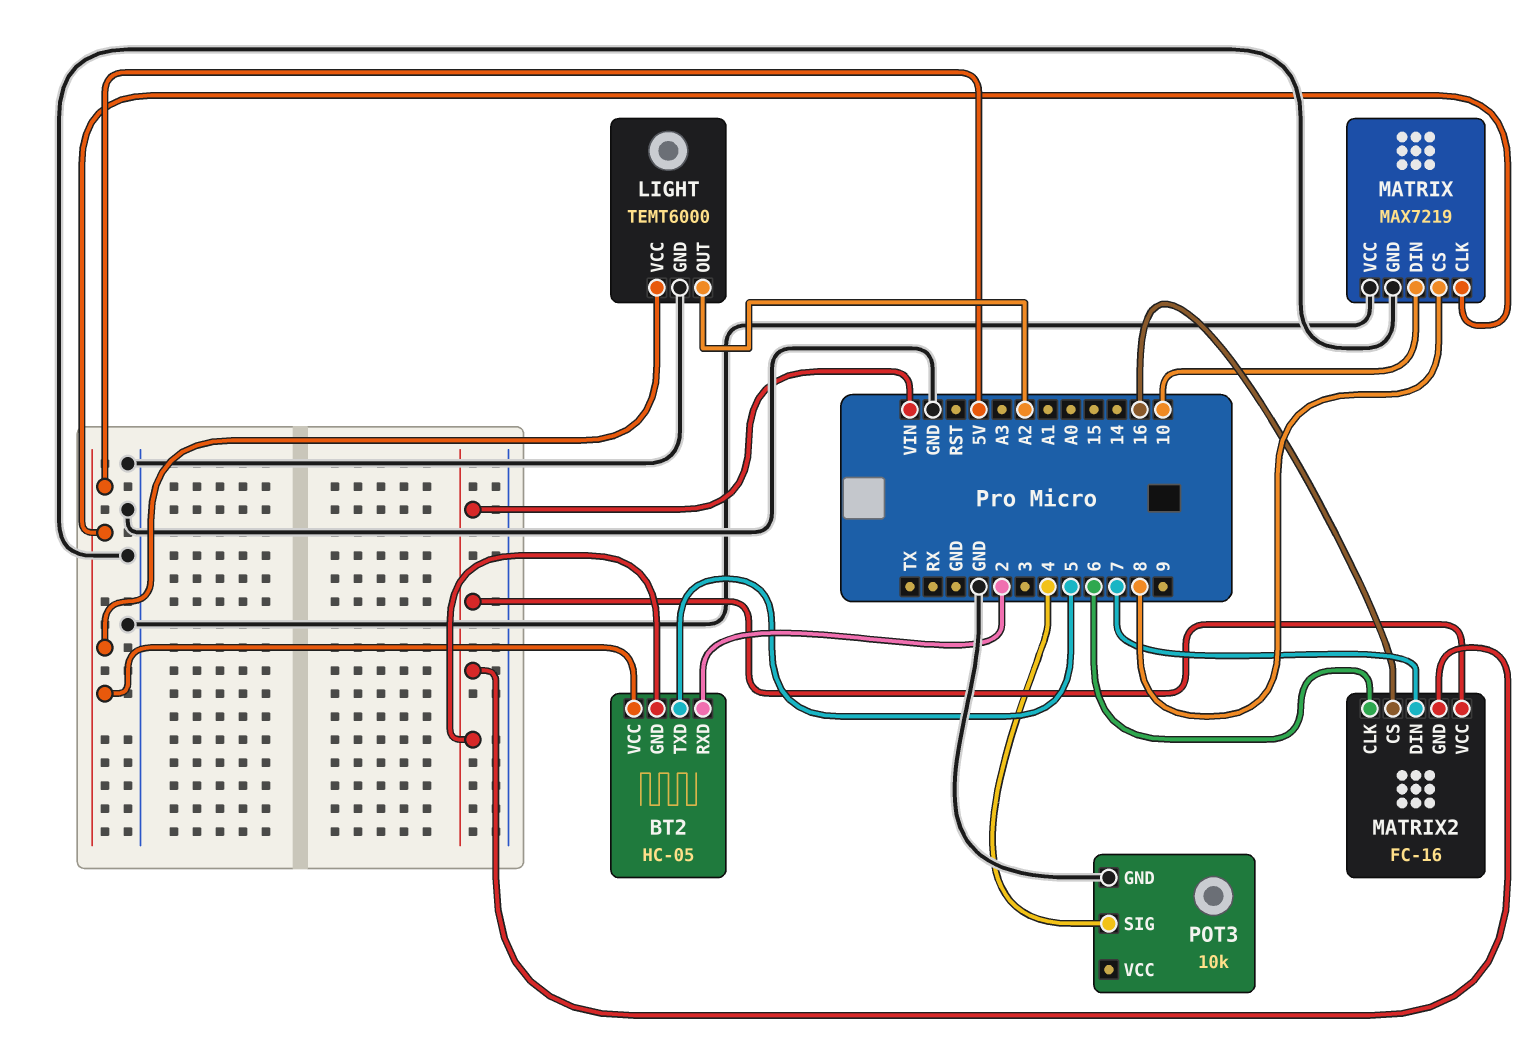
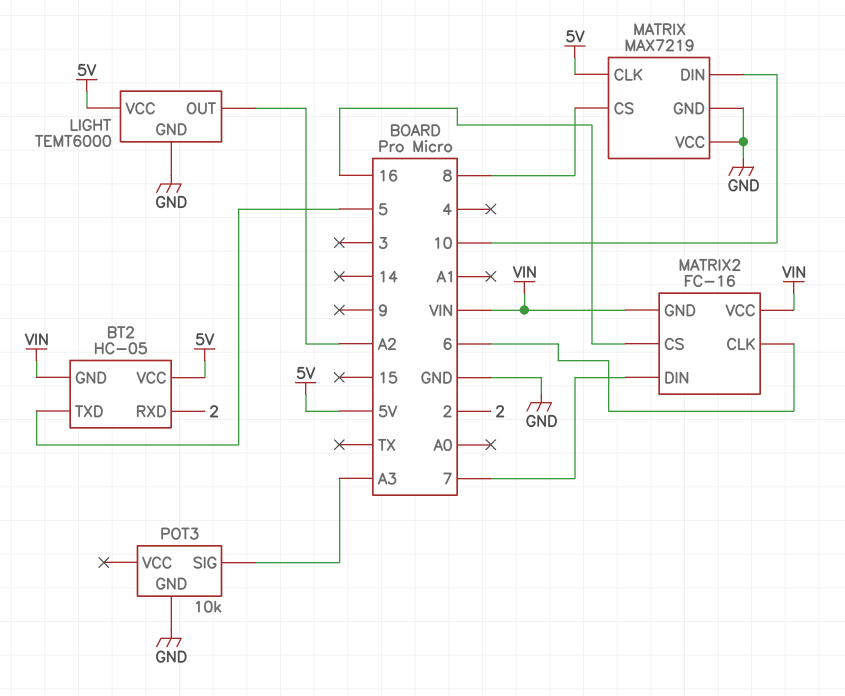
POT3 pin SIG: 4 -> A3

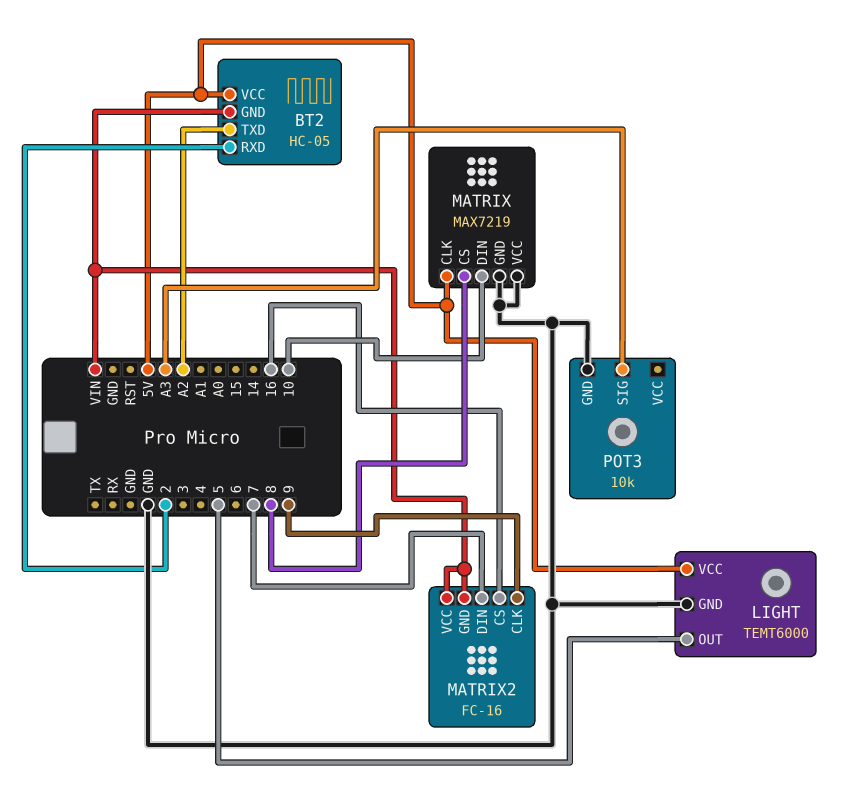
BT2 pin TXD: 5 -> A2
LIGHT pin OUT: A2 -> 5
MATRIX2 pin CLK: 6 -> 9

